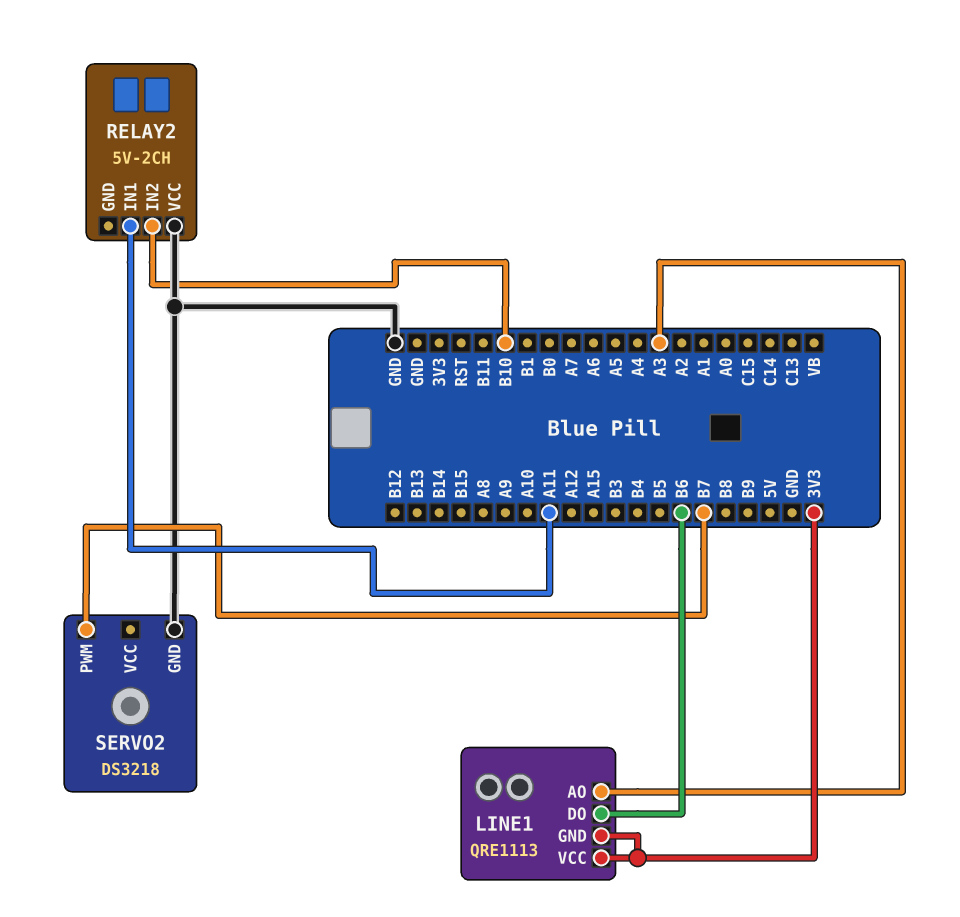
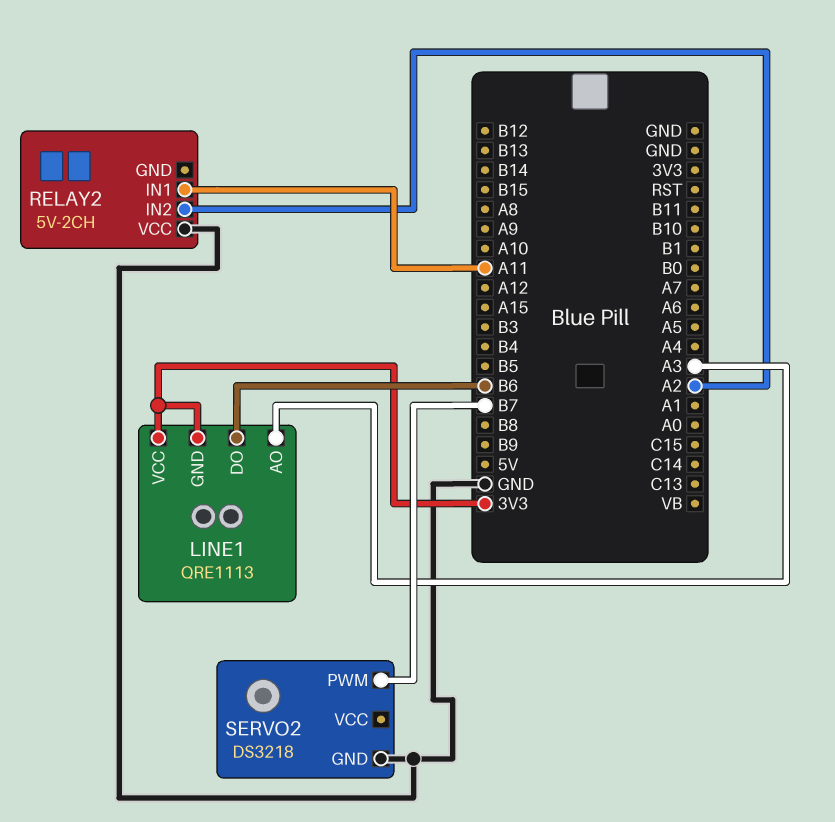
RELAY2 pin IN2: B10 -> A2

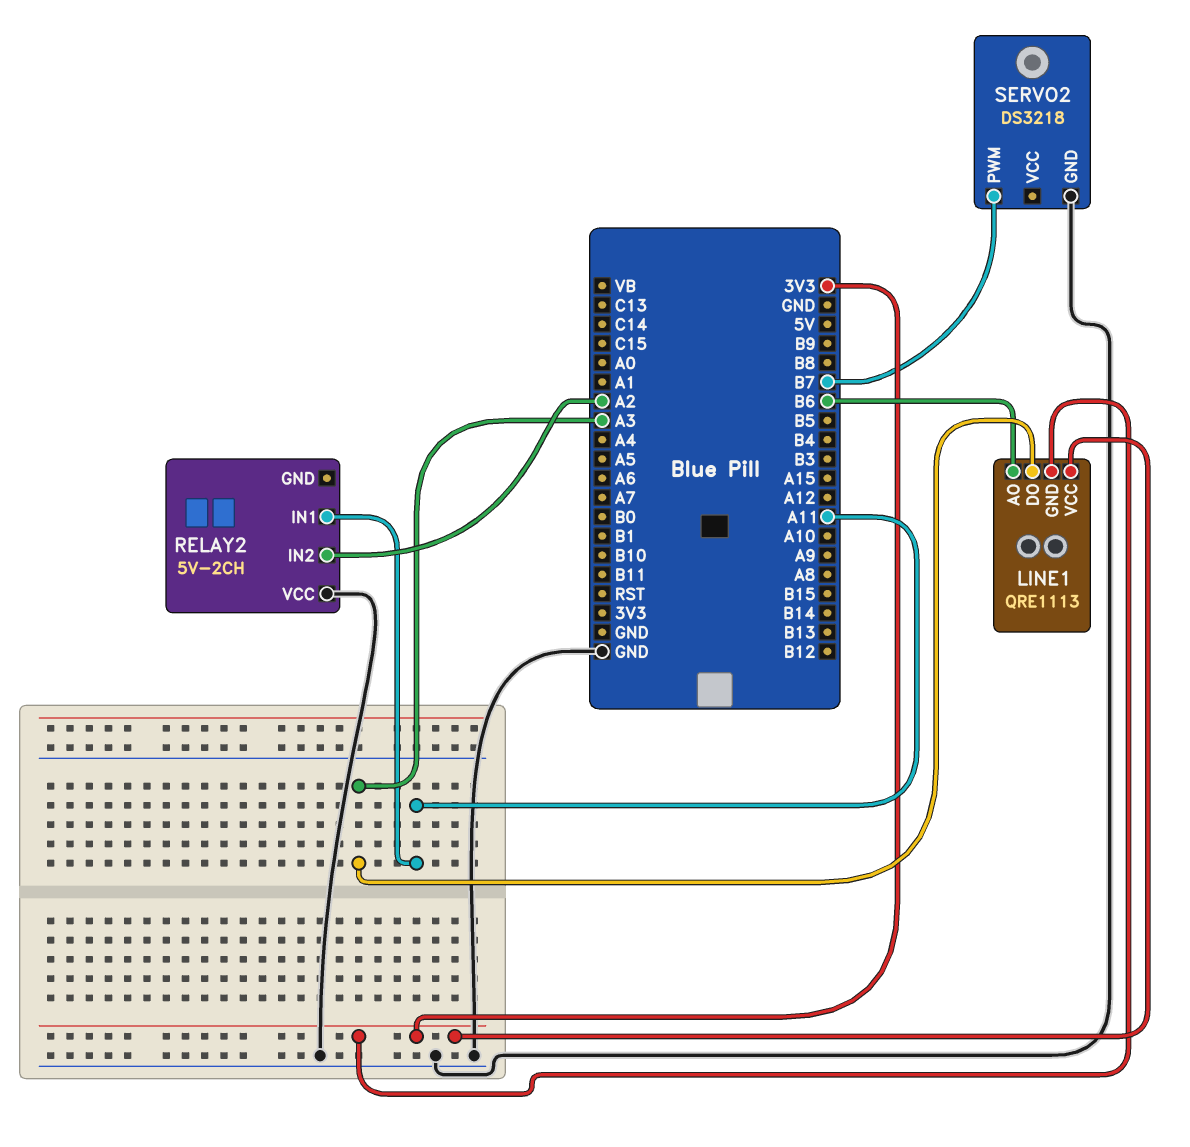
LINE1 pin AO: A3 -> B6
LINE1 pin DO: B6 -> A3

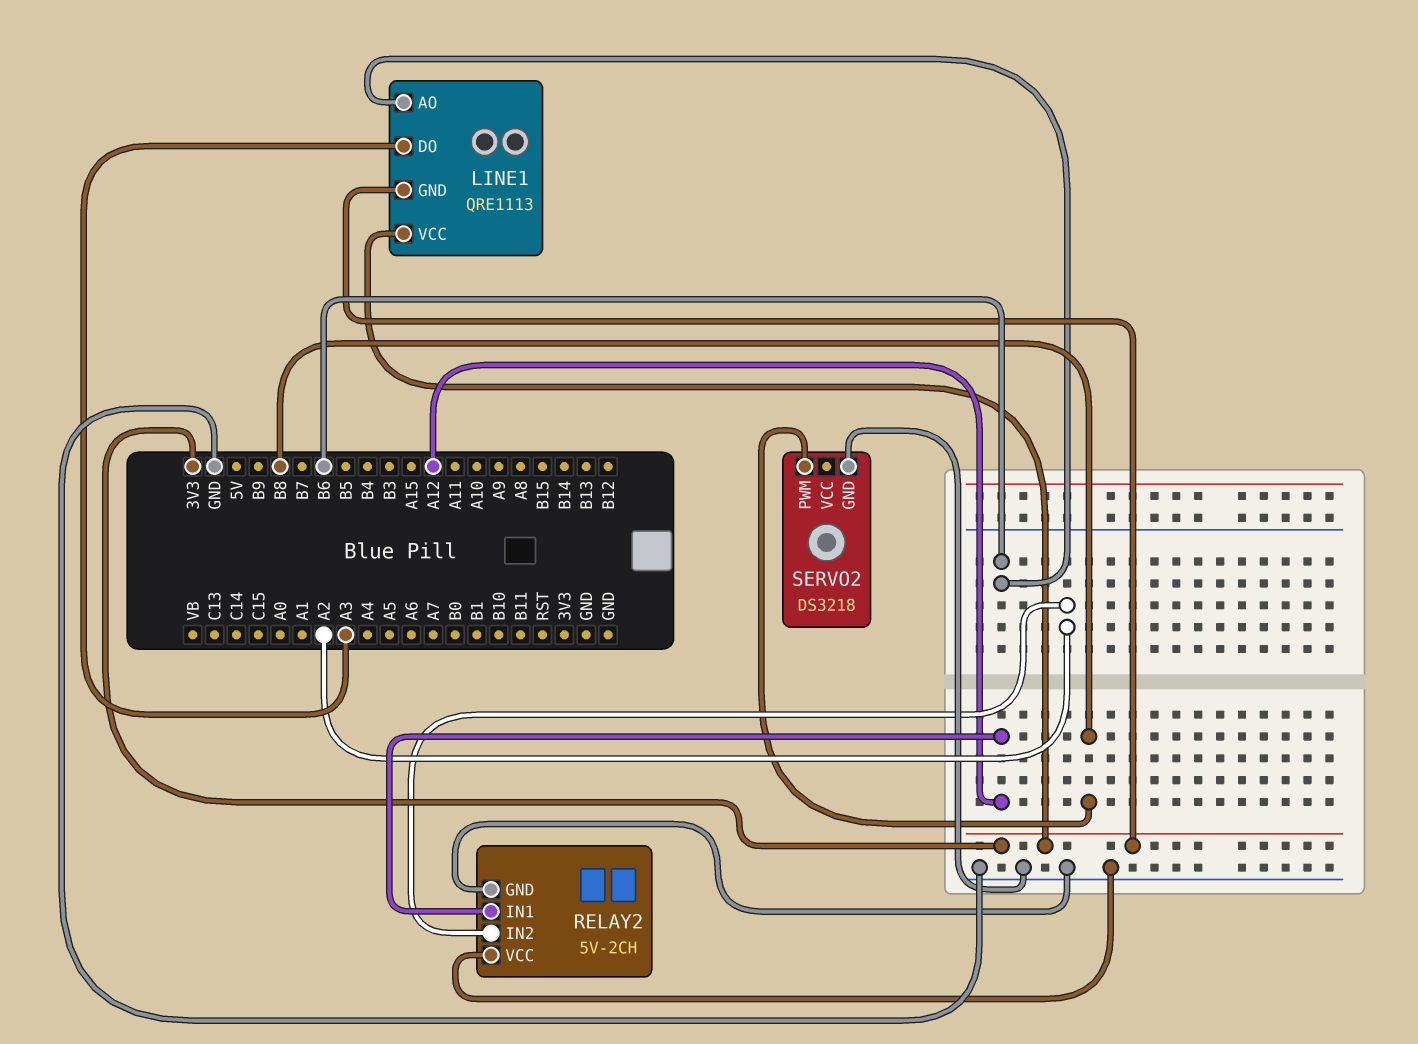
RELAY2 pin GND: none -> GND
RELAY2 pin IN1: A11 -> A12
SERVO2 pin PWM: B7 -> B8

